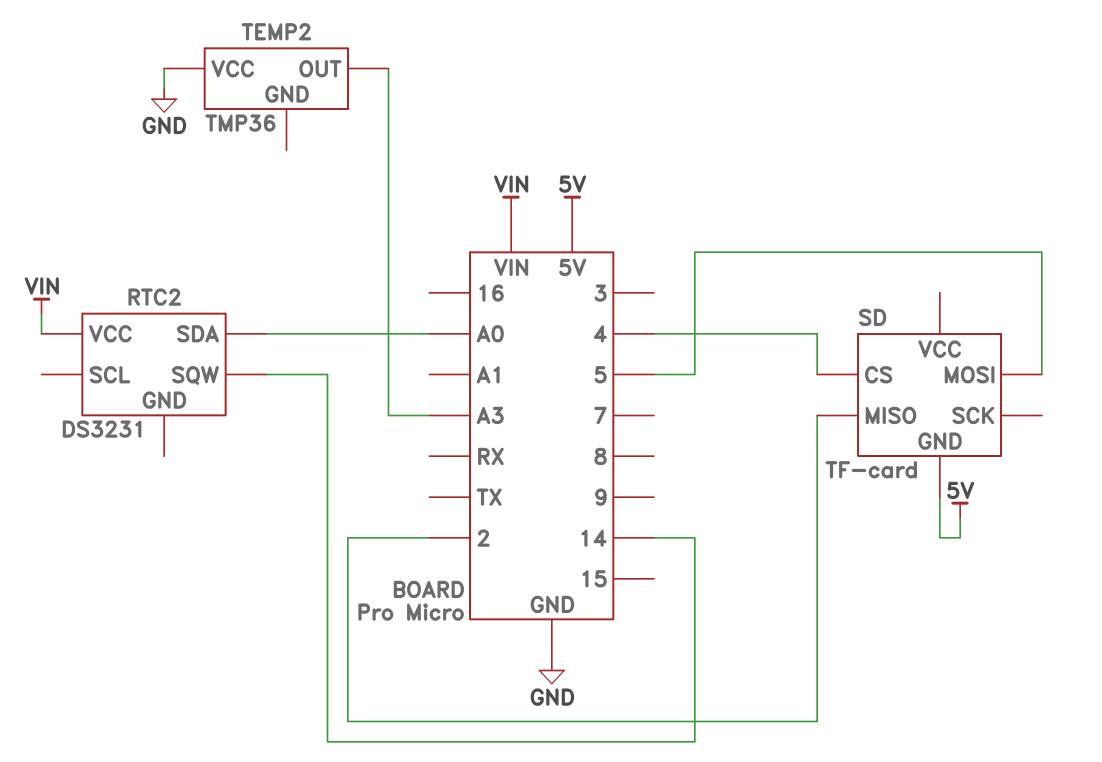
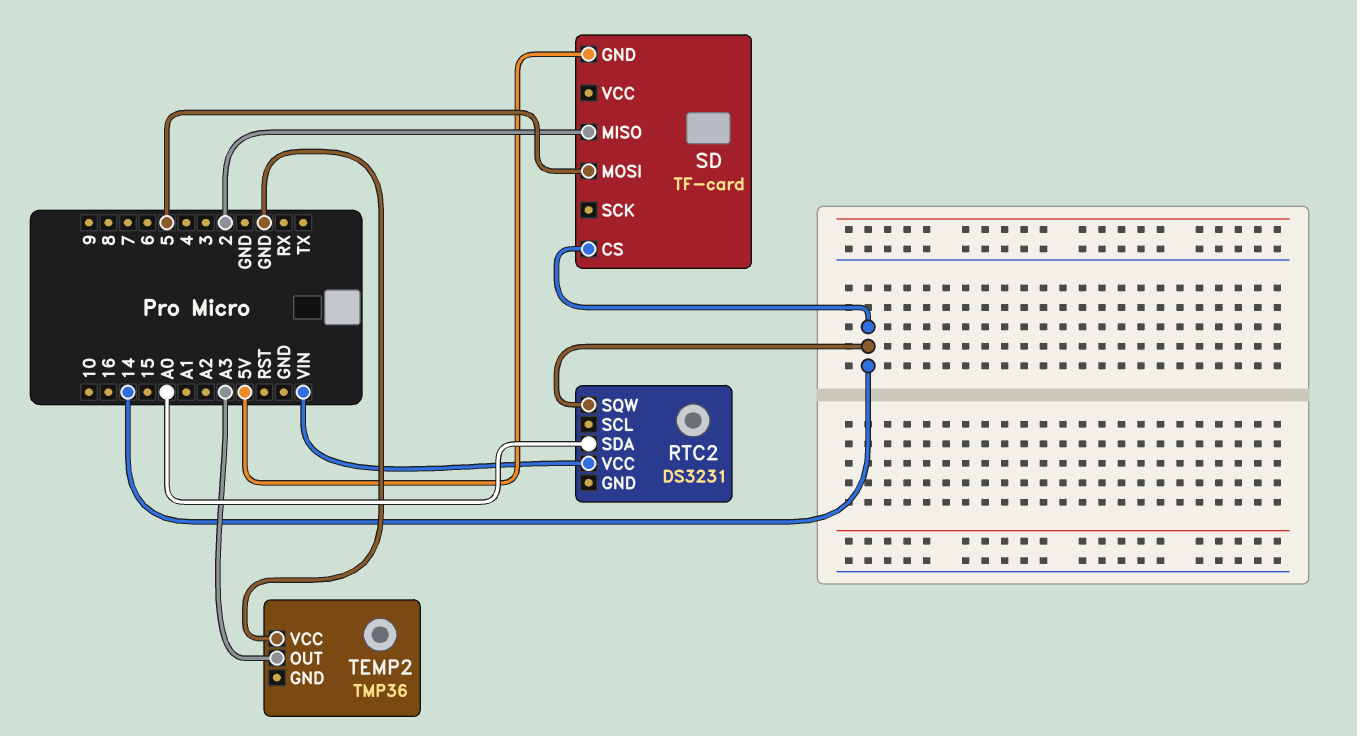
SD pin CS: 4 -> 14

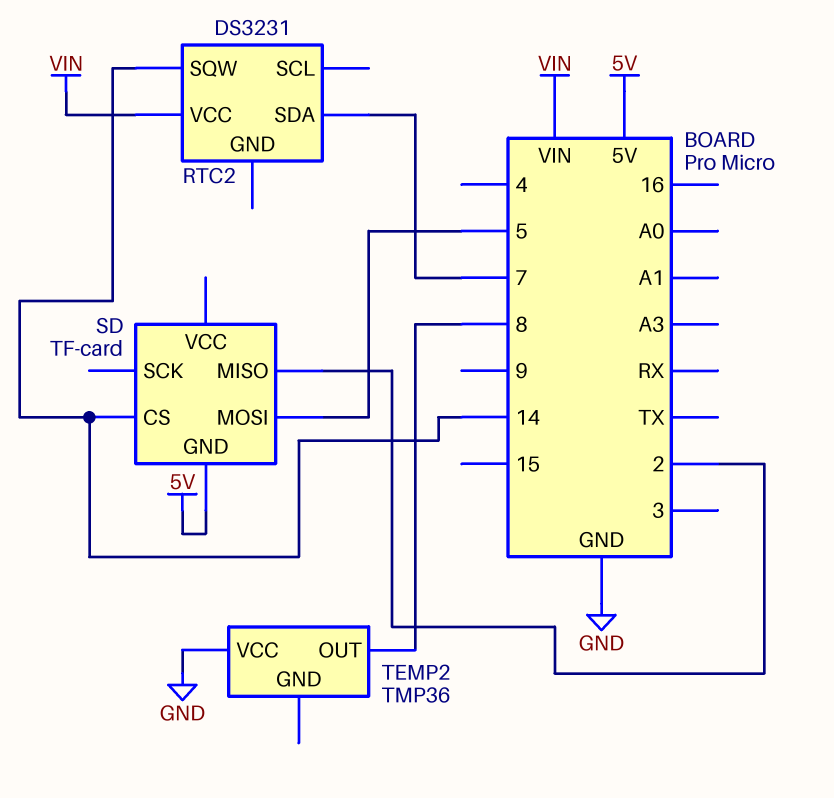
RTC2 pin SDA: A0 -> 7
TEMP2 pin OUT: A3 -> 8

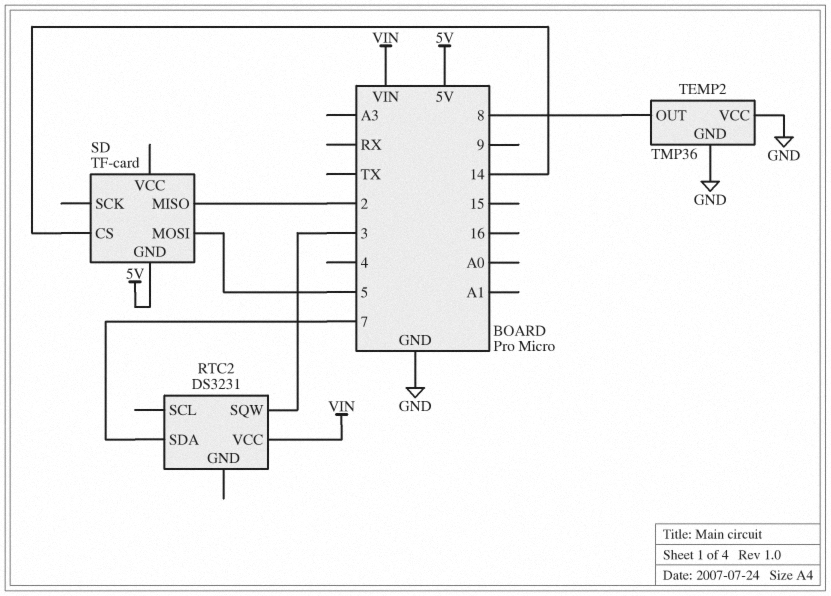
RTC2 pin SQW: 14 -> 3
TEMP2 pin GND: none -> GND

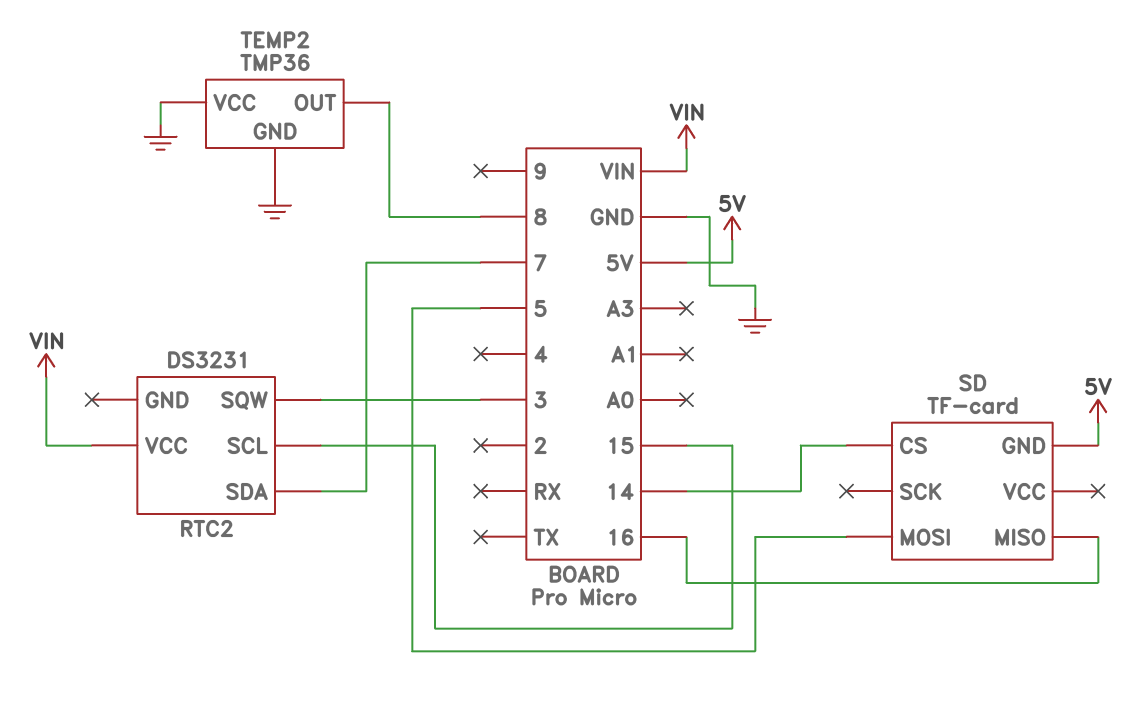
RTC2 pin SCL: none -> 15
SD pin MISO: 2 -> 16

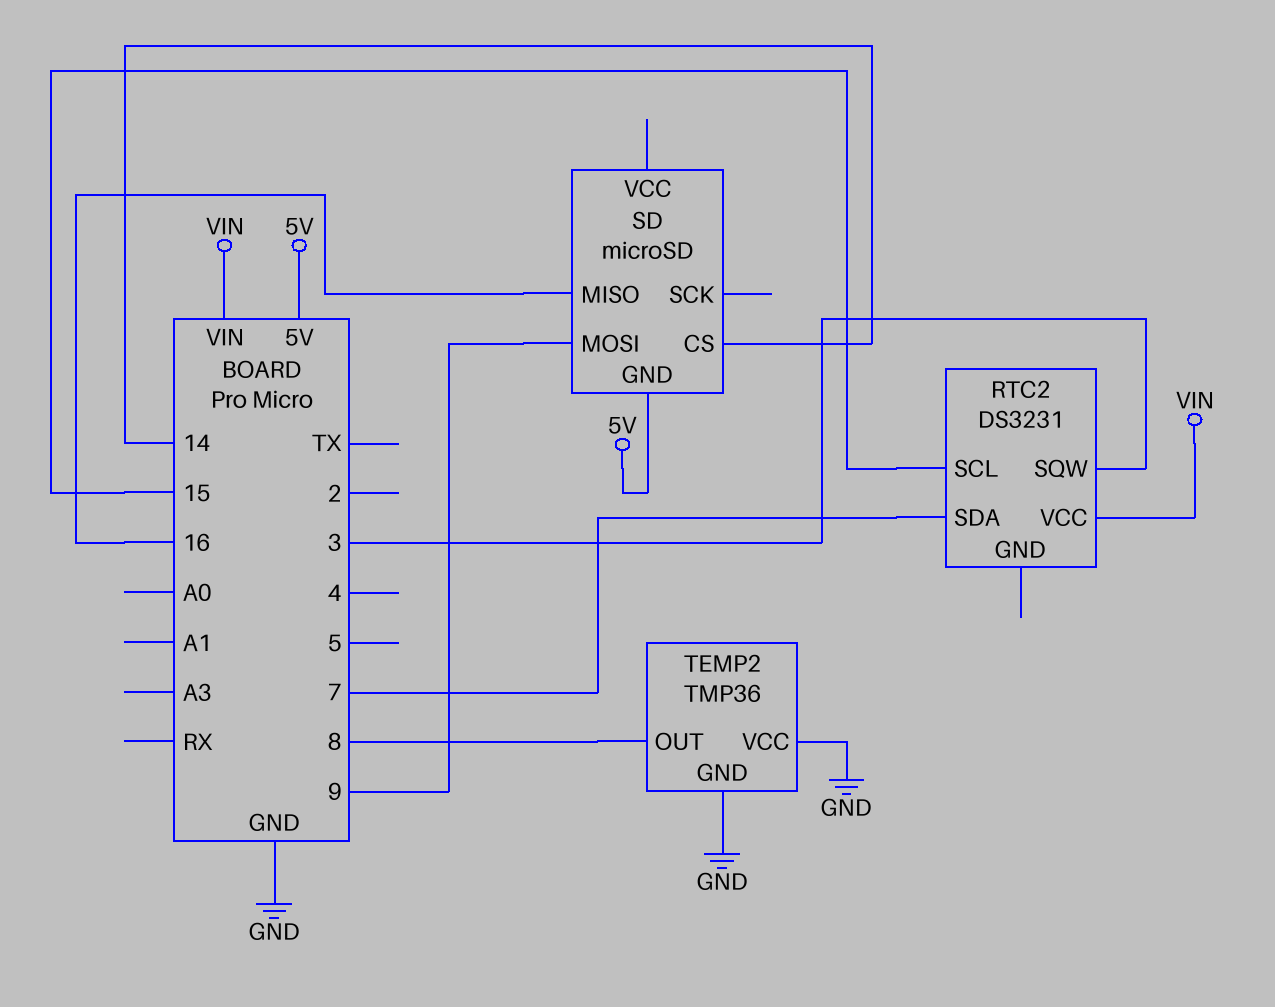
SD: TF-card -> microSD
SD pin MOSI: 5 -> 9

